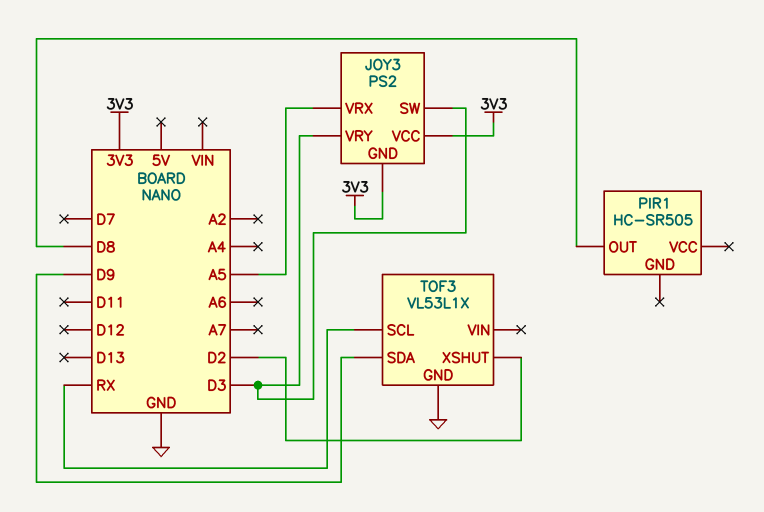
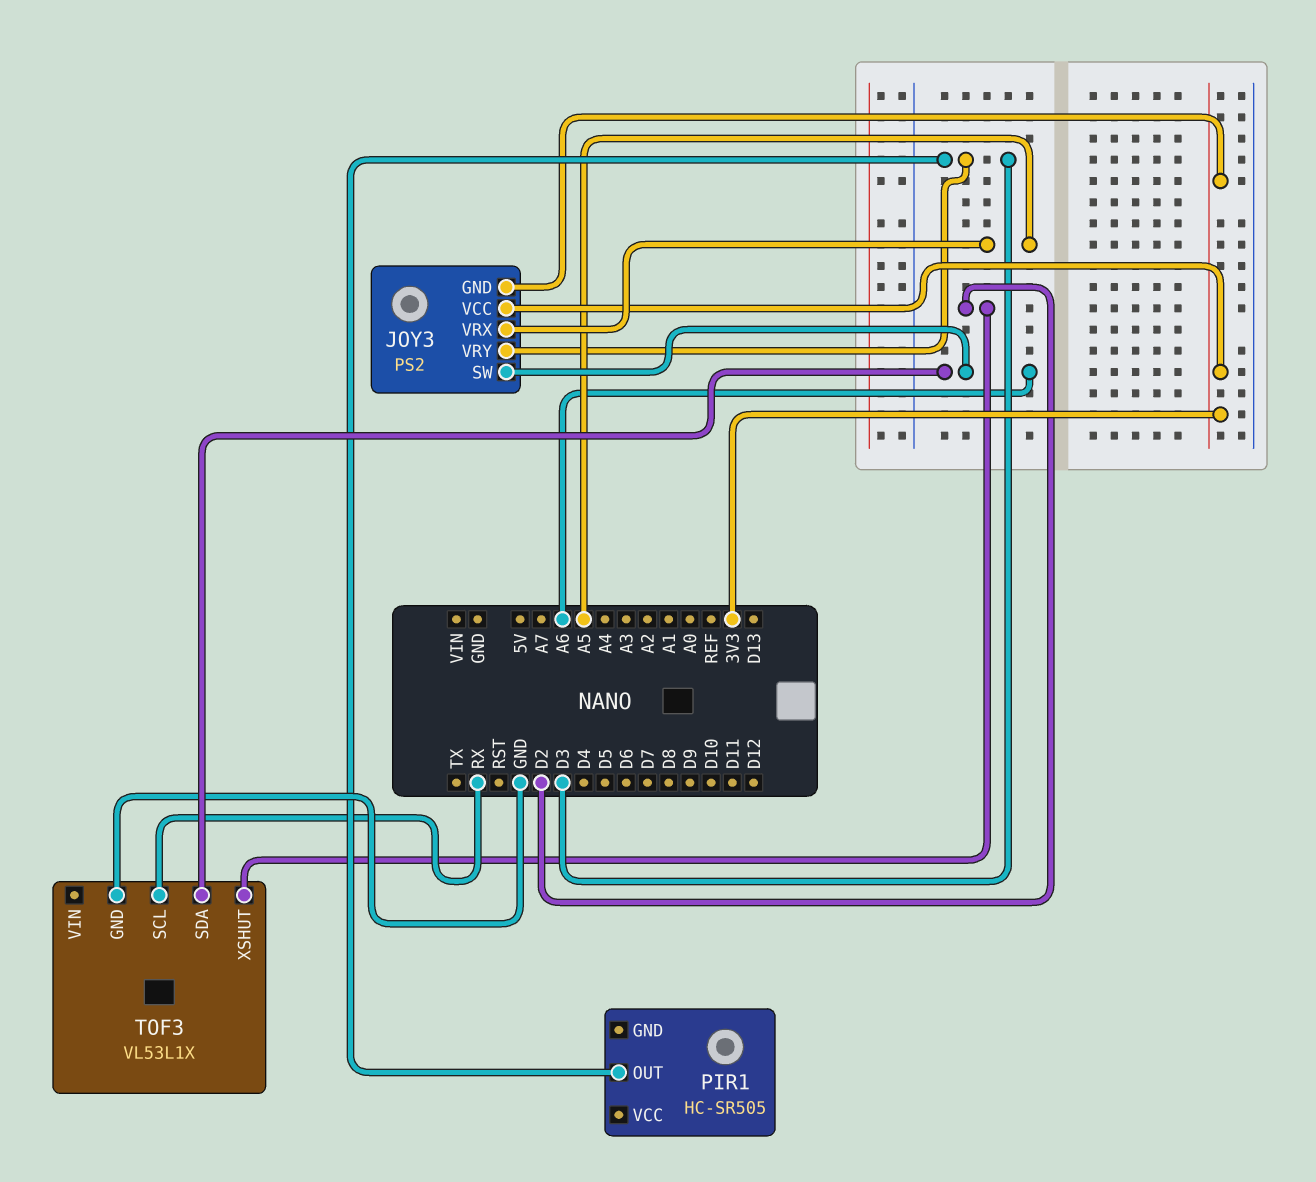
JOY3 pin SW: D3 -> A6
PIR1 pin OUT: D8 -> D3
TOF3 pin SDA: D9 -> A6

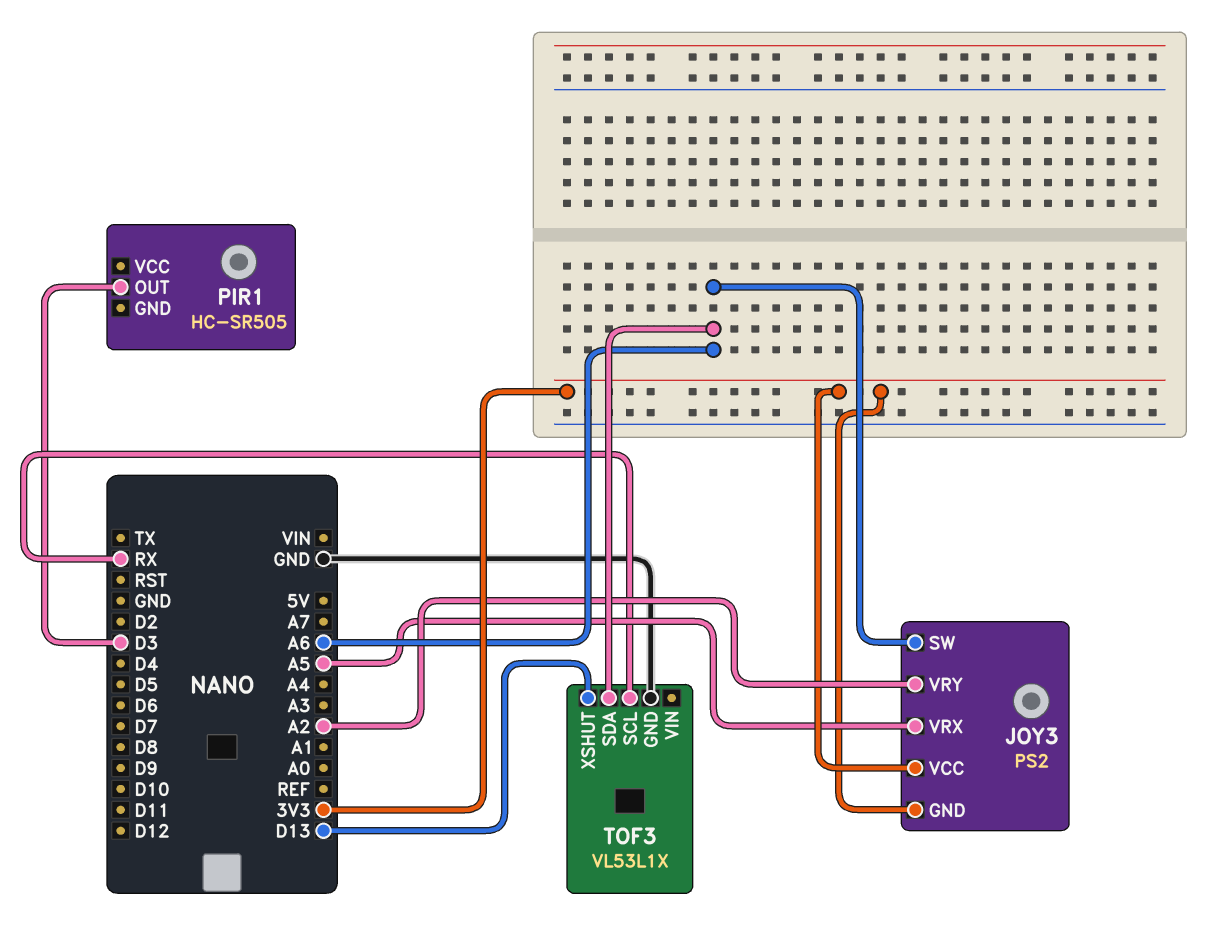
JOY3 pin VRY: D3 -> A2
TOF3 pin XSHUT: D2 -> D13

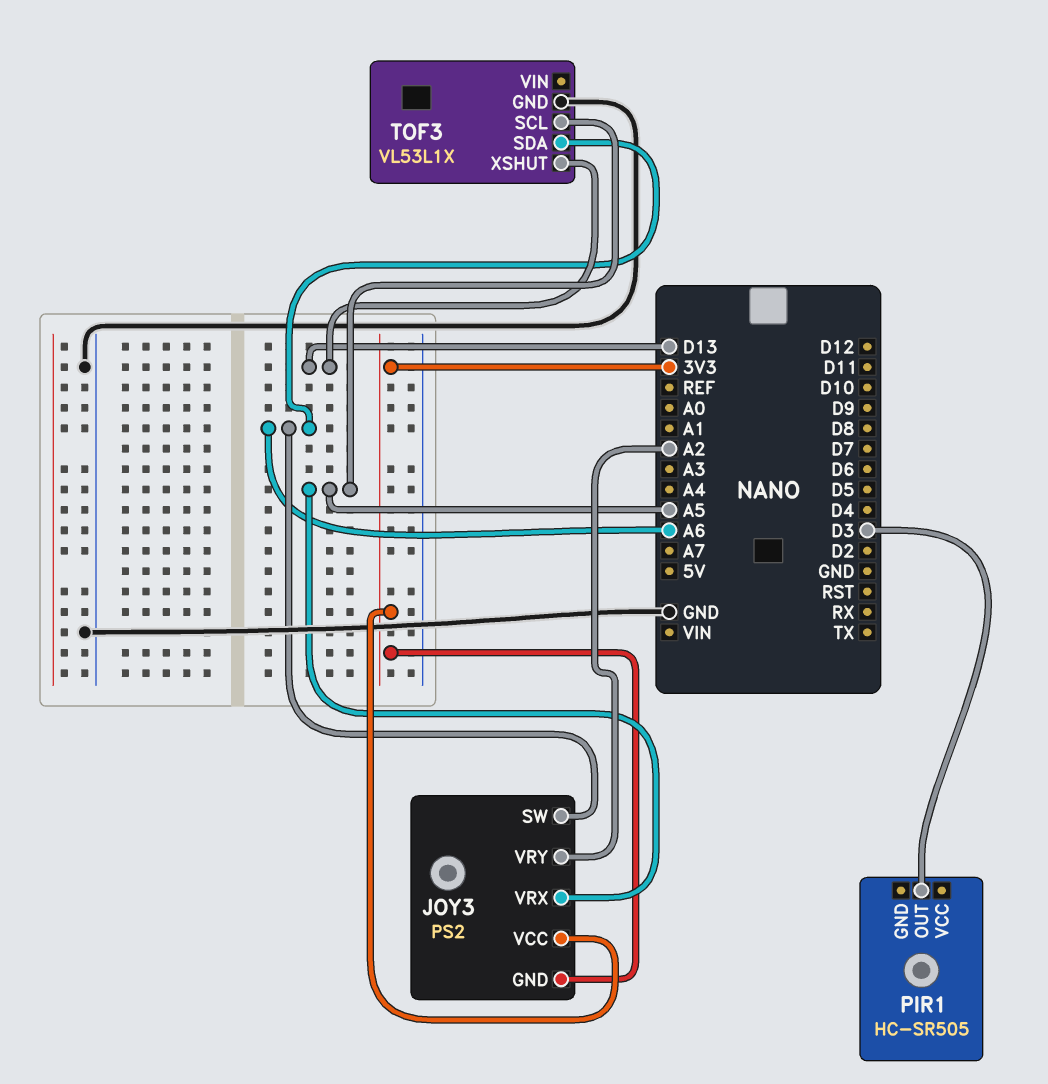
TOF3 pin SCL: RX -> A5

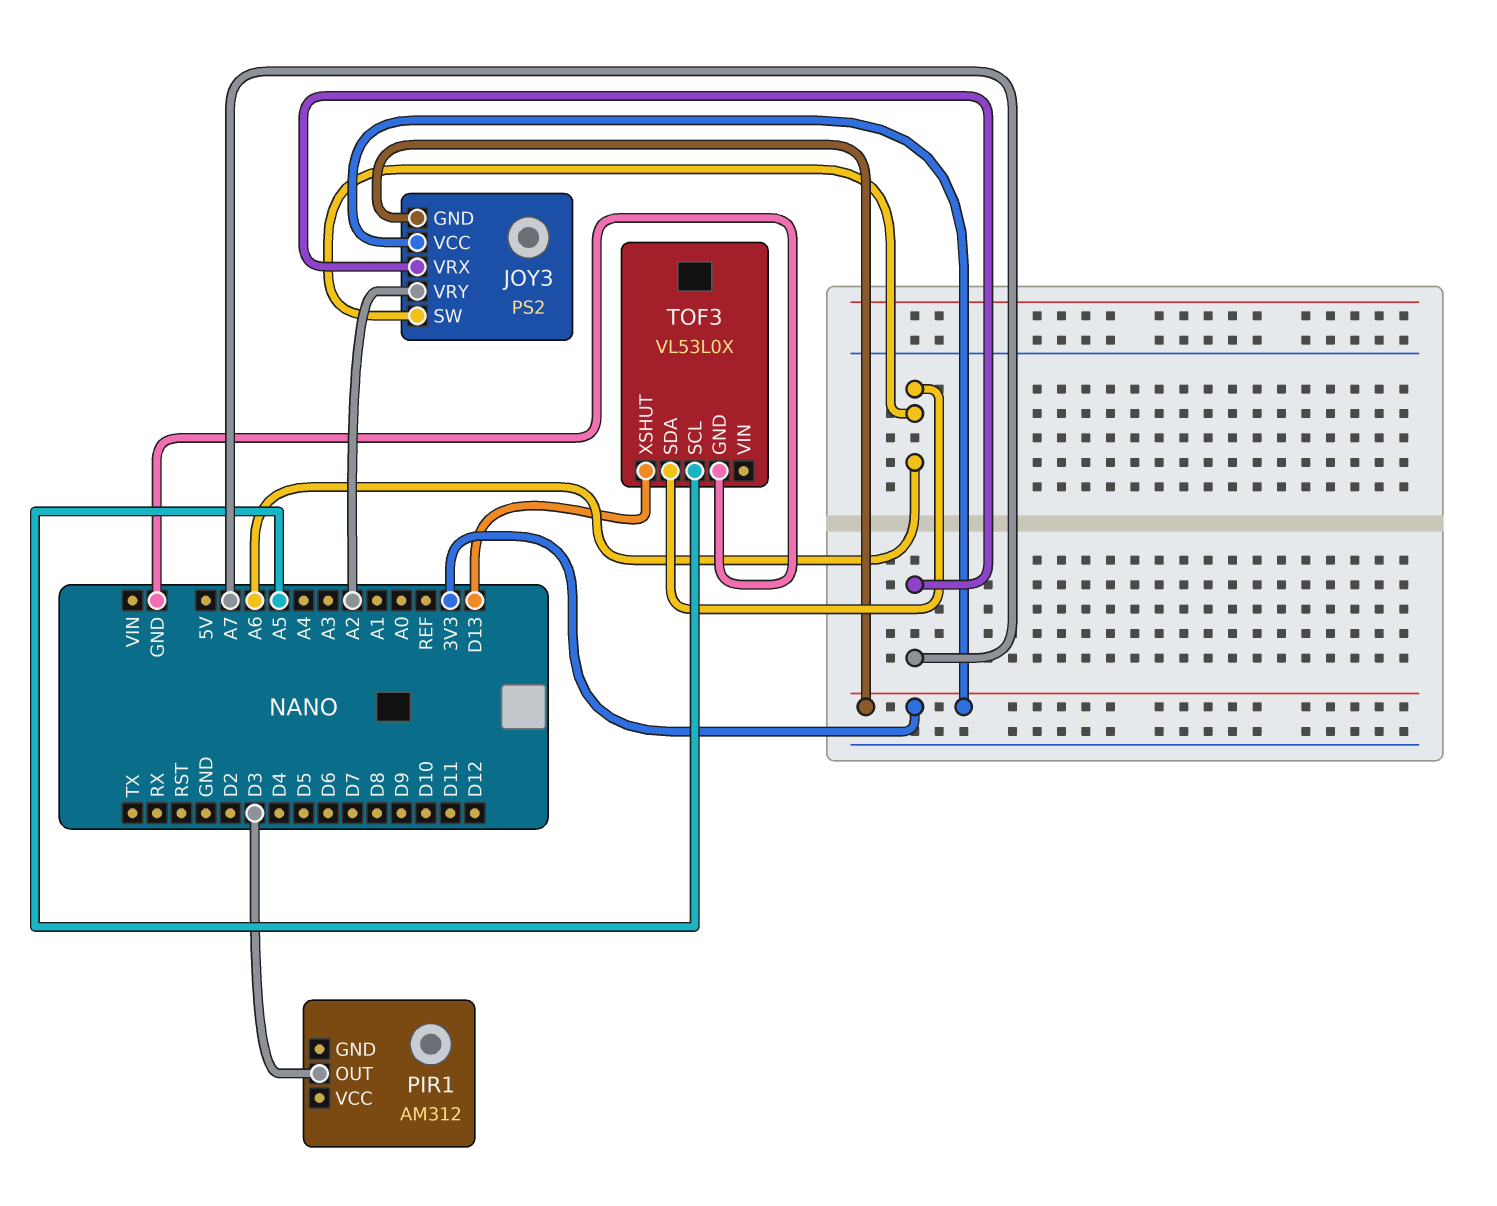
JOY3 pin VRX: A5 -> A7
PIR1: HC-SR505 -> AM312
TOF3: VL53L1X -> VL53L0X

